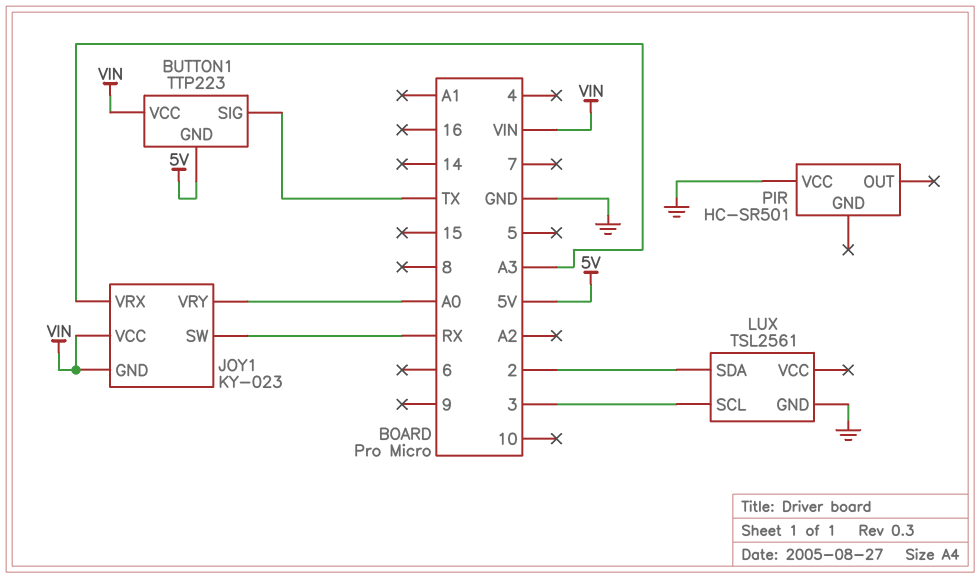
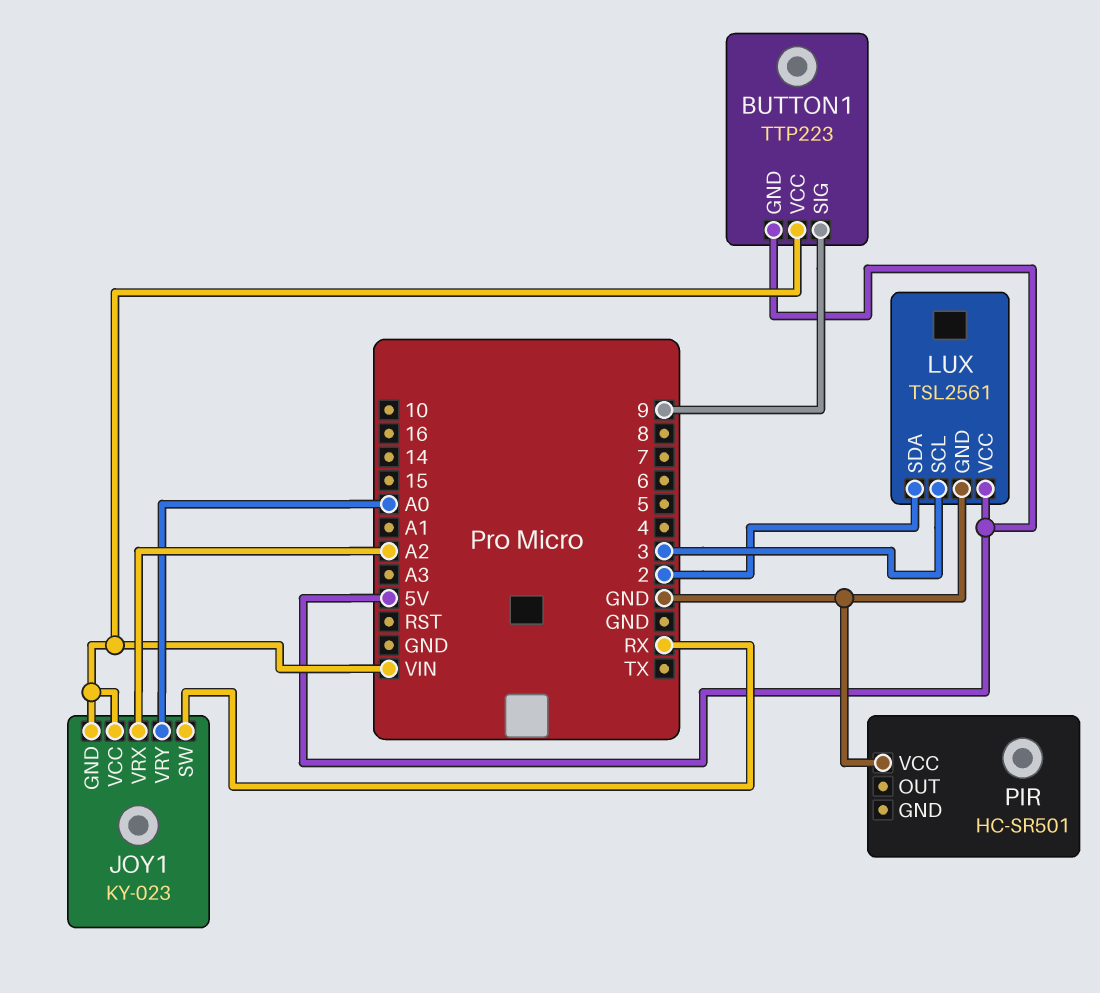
BUTTON1 pin SIG: TX -> 9
JOY1 pin VRX: A3 -> A2
LUX pin VCC: none -> 5V

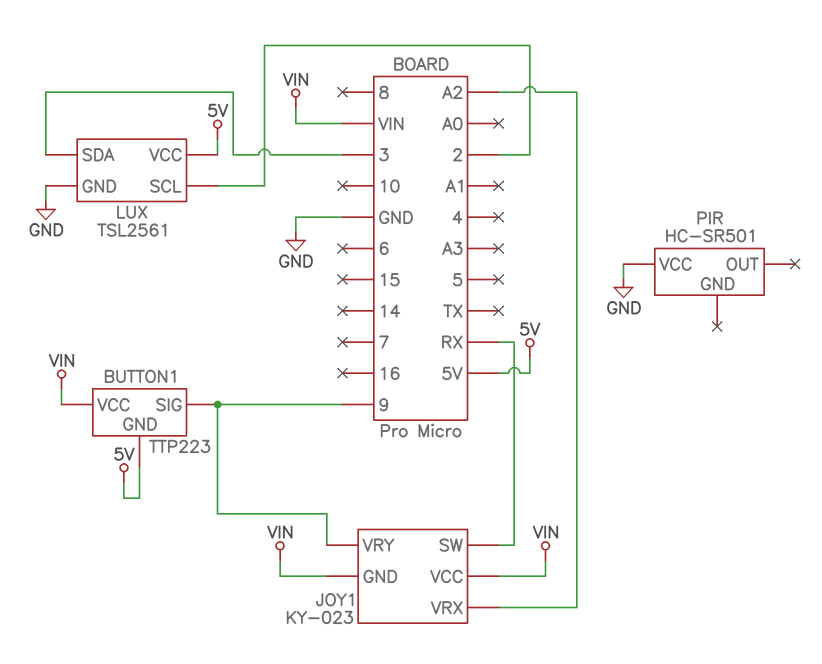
JOY1 pin VRY: A0 -> 9
LUX pin SCL: 3 -> 2
LUX pin SDA: 2 -> 3

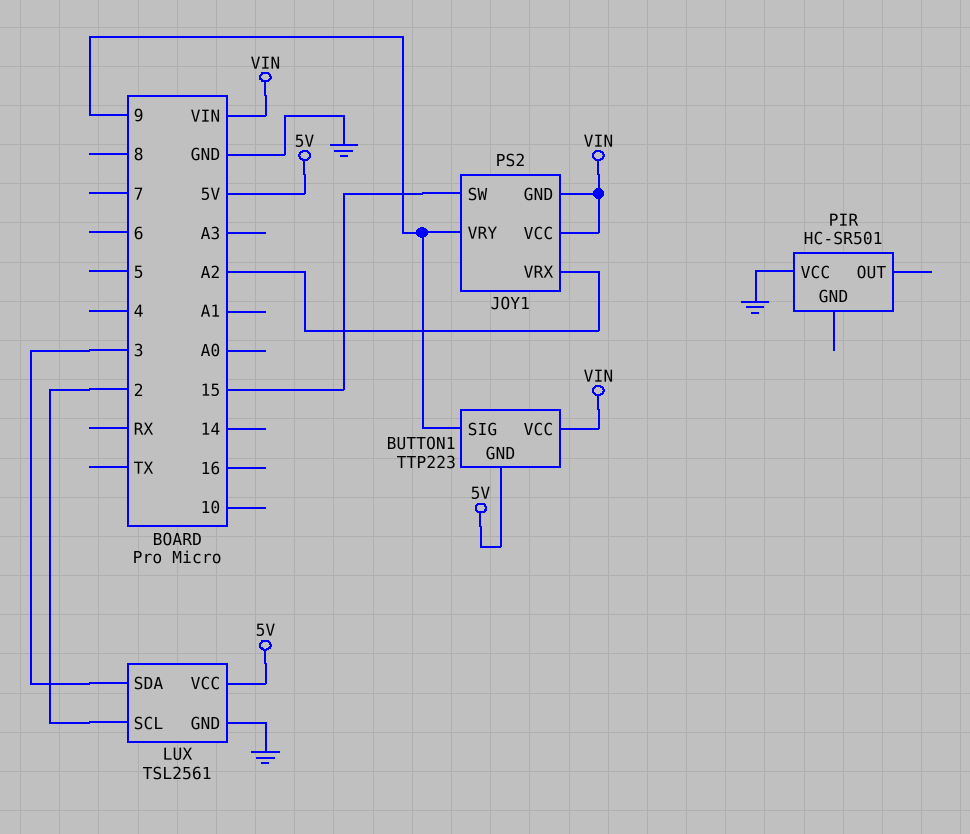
JOY1: KY-023 -> PS2
JOY1 pin SW: RX -> 15

